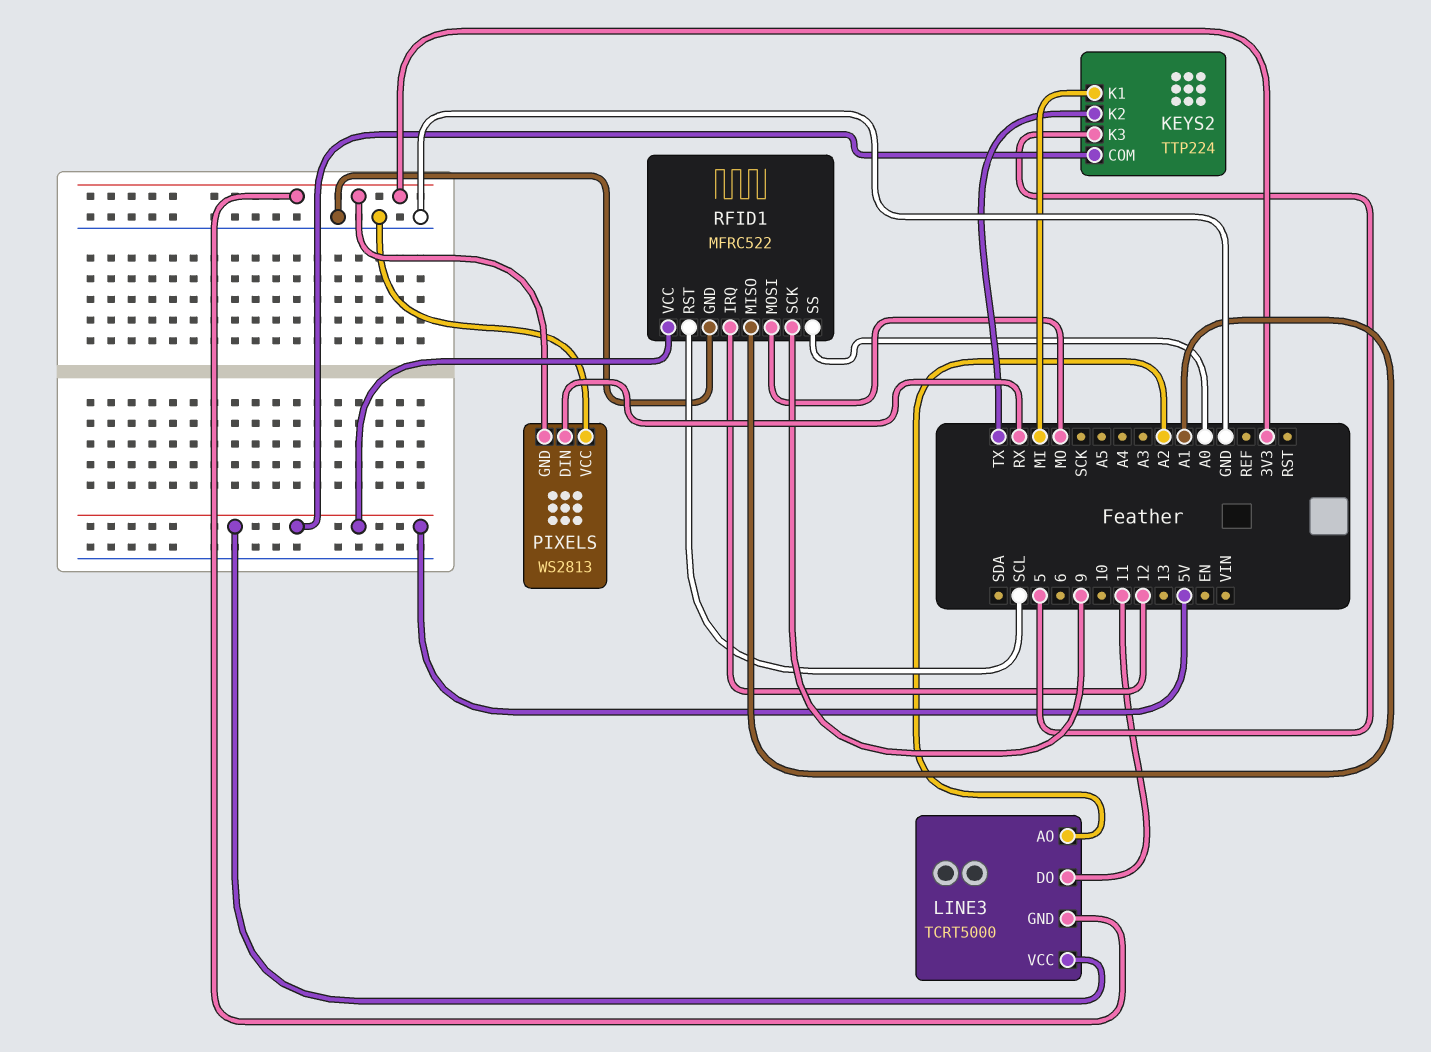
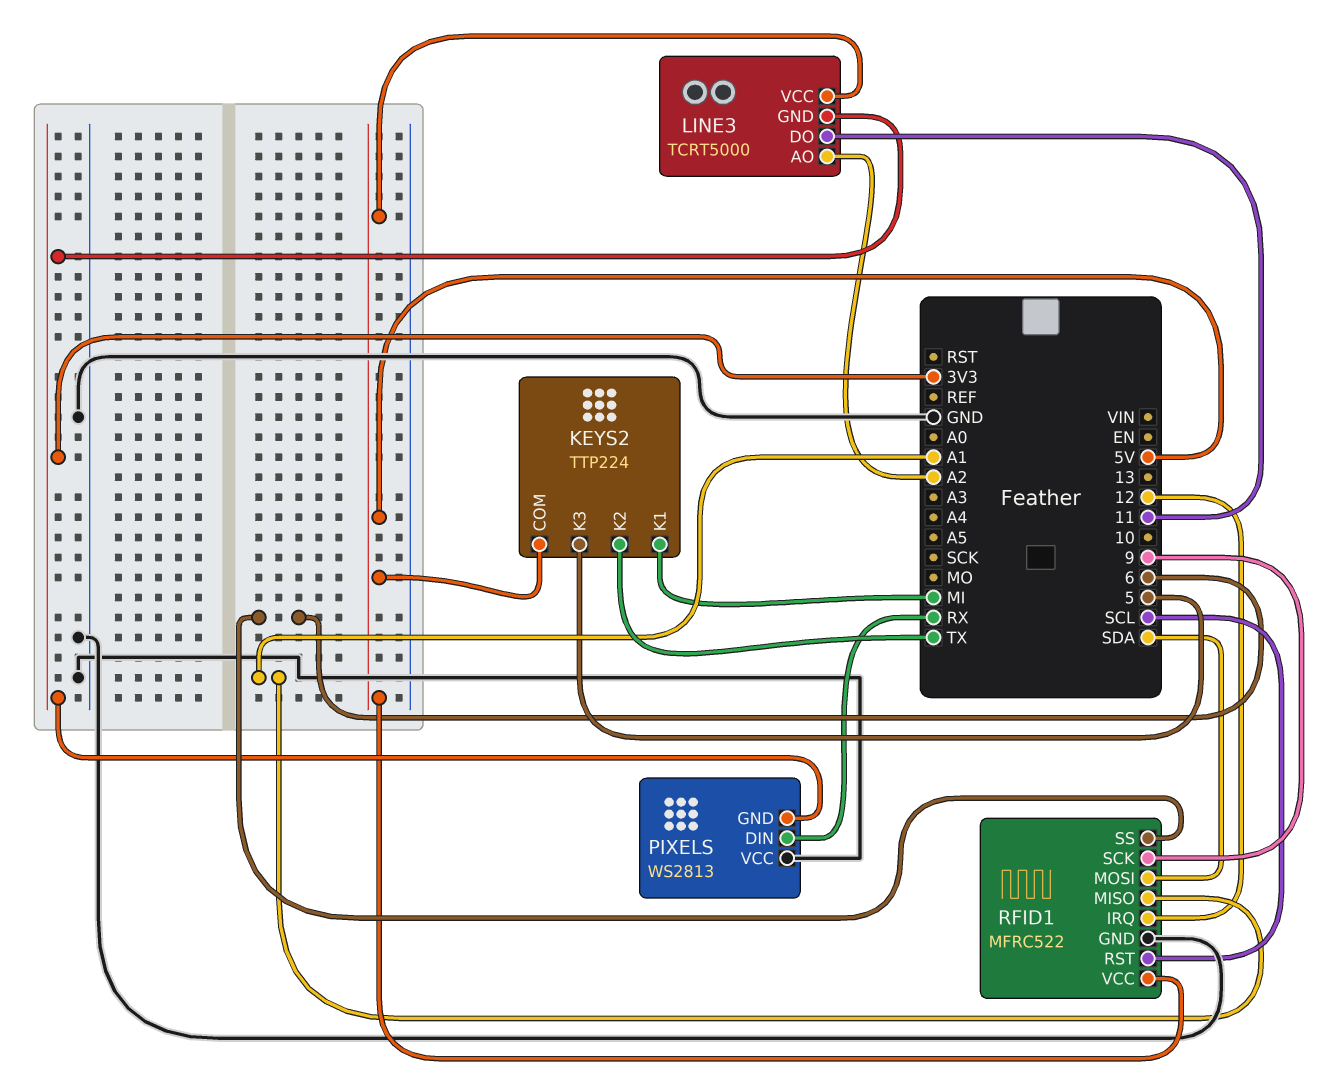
RFID1 pin MOSI: MO -> SDA
RFID1 pin SS: A0 -> 6

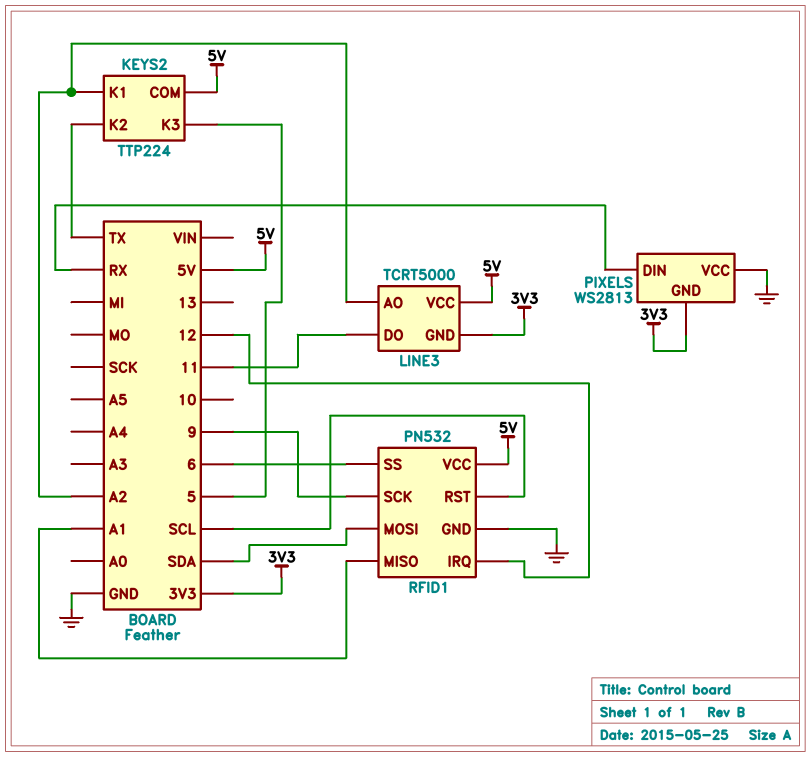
KEYS2 pin K1: MI -> A2
RFID1: MFRC522 -> PN532

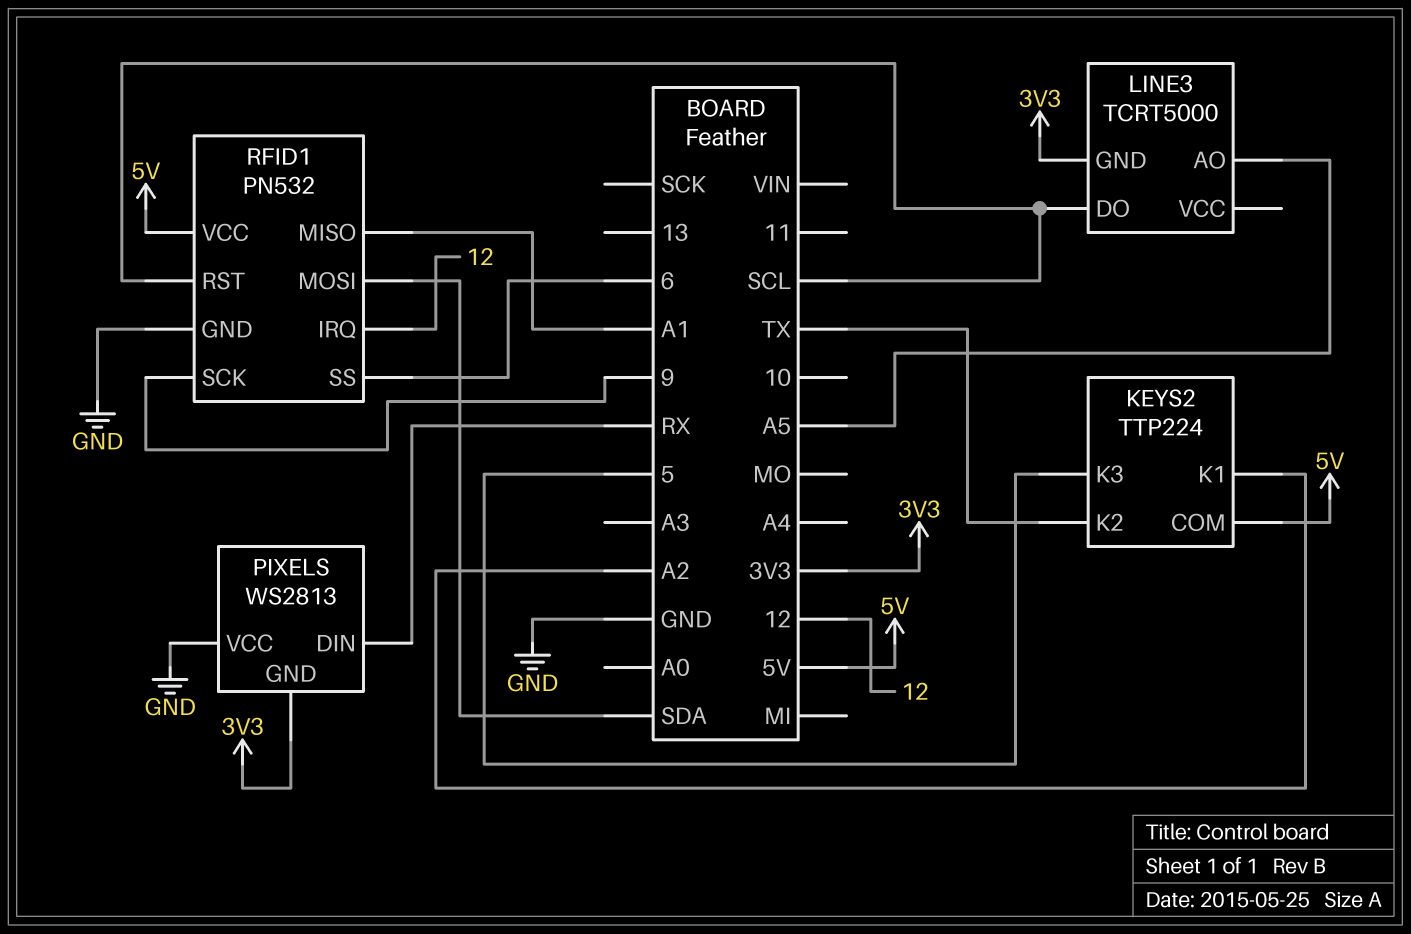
LINE3 pin AO: A2 -> A5
LINE3 pin DO: 11 -> SCL
LINE3 pin VCC: 5V -> none

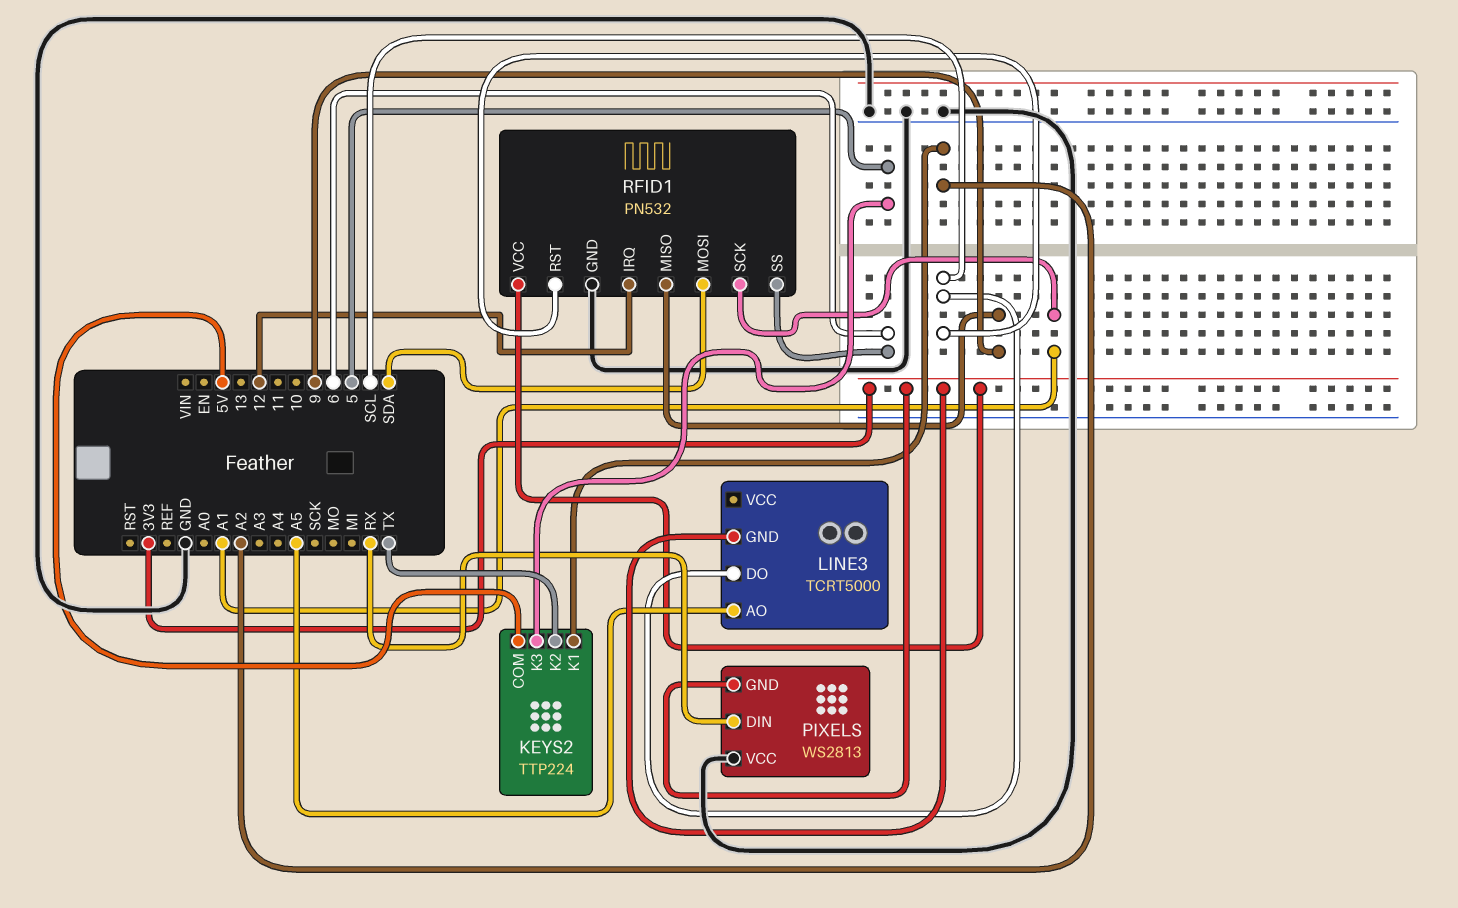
RFID1 pin MISO: A1 -> 9
RFID1 pin SCK: 9 -> A1
RFID1 pin VCC: 5V -> 3V3

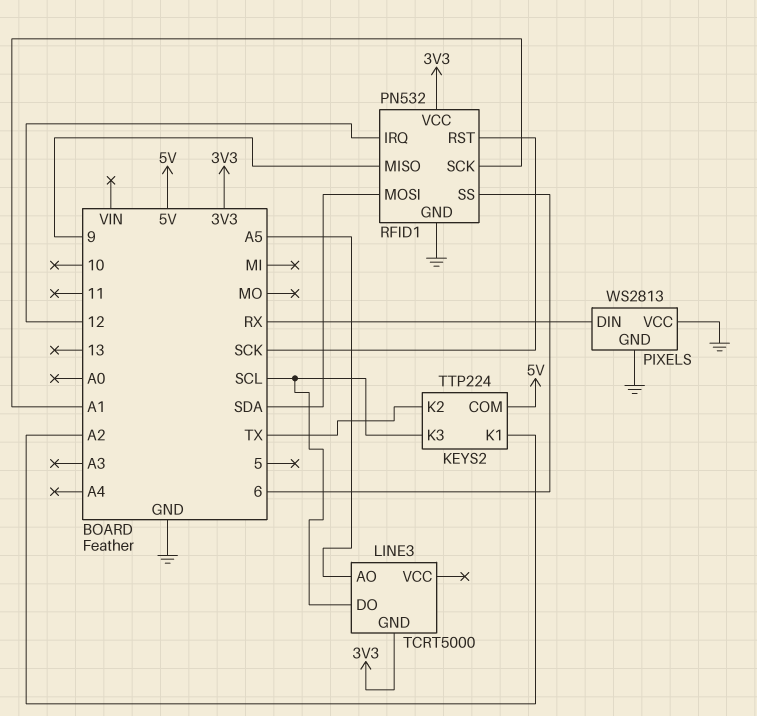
KEYS2 pin K3: 5 -> SCL
PIXELS pin GND: 3V3 -> GND
RFID1 pin RST: SCL -> SCK

